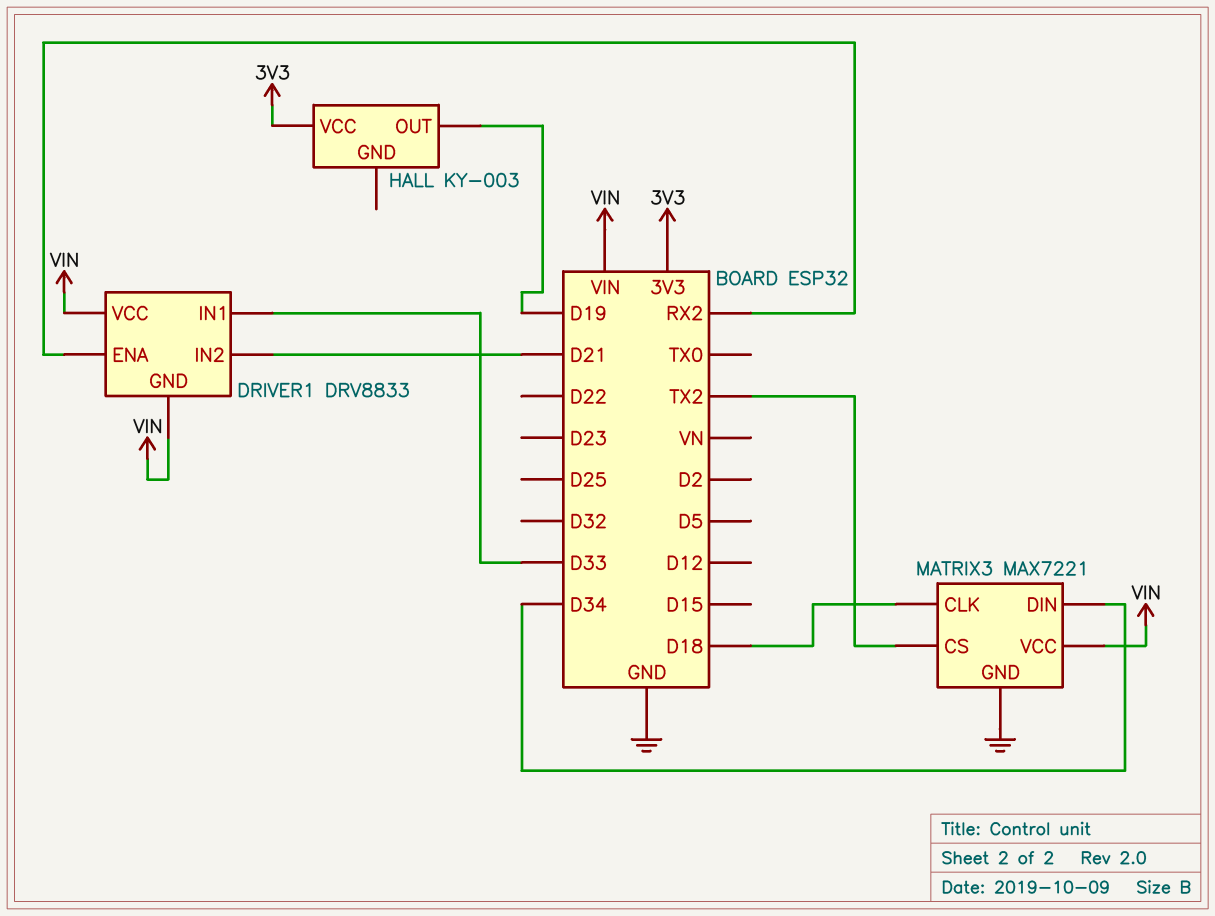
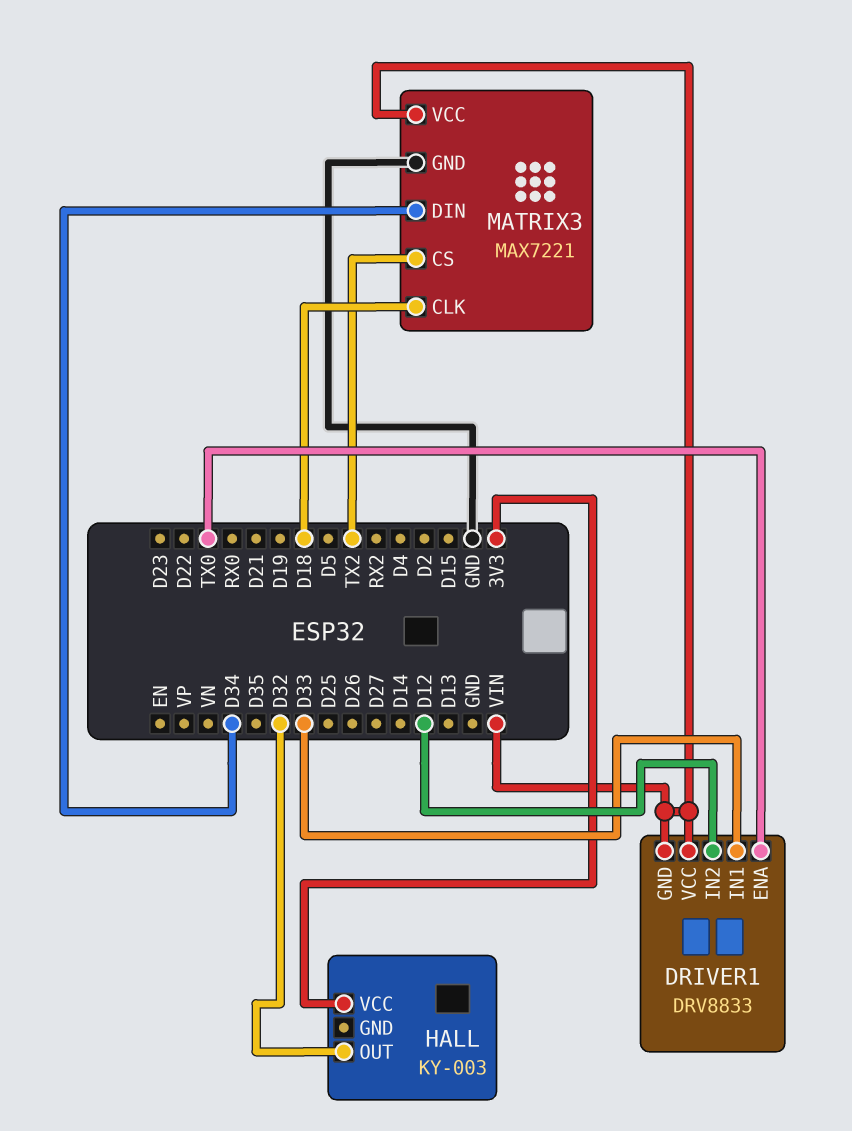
DRIVER1 pin ENA: RX2 -> TX0
DRIVER1 pin IN2: D21 -> D12
HALL pin OUT: D19 -> D32

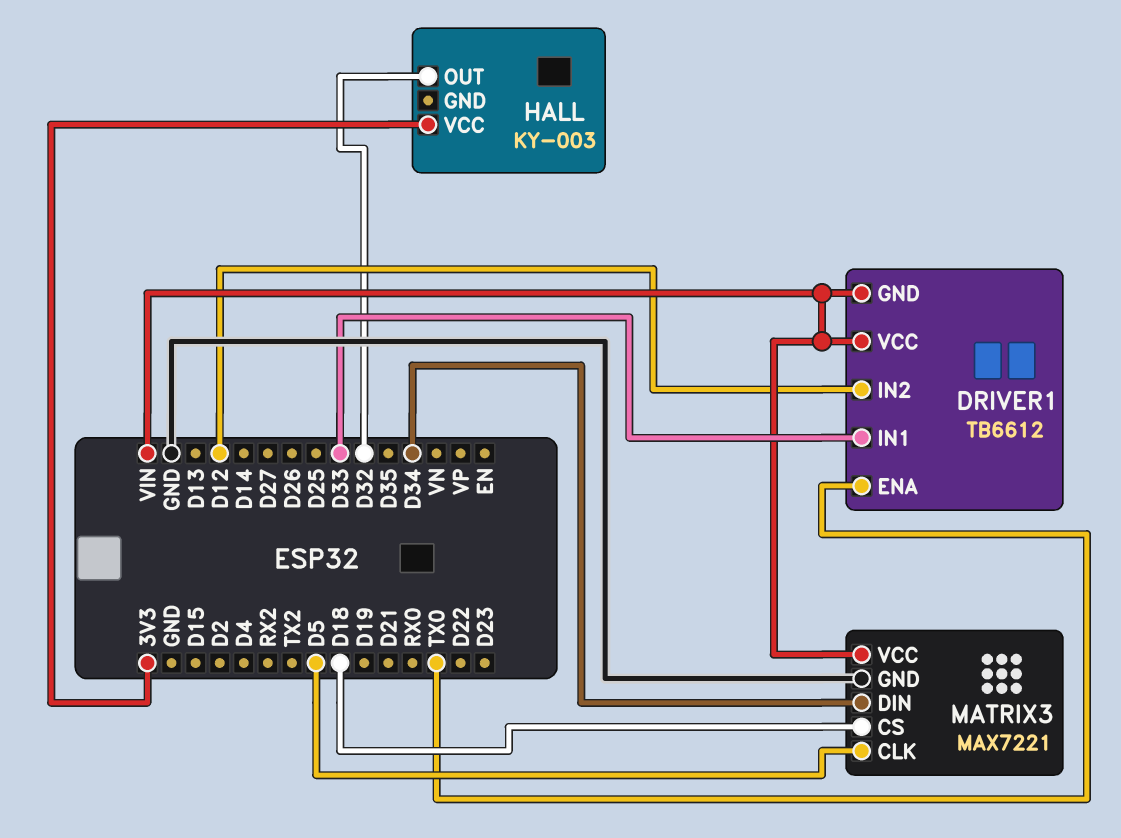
DRIVER1: DRV8833 -> TB6612
MATRIX3 pin CLK: D18 -> D5
MATRIX3 pin CS: TX2 -> D18

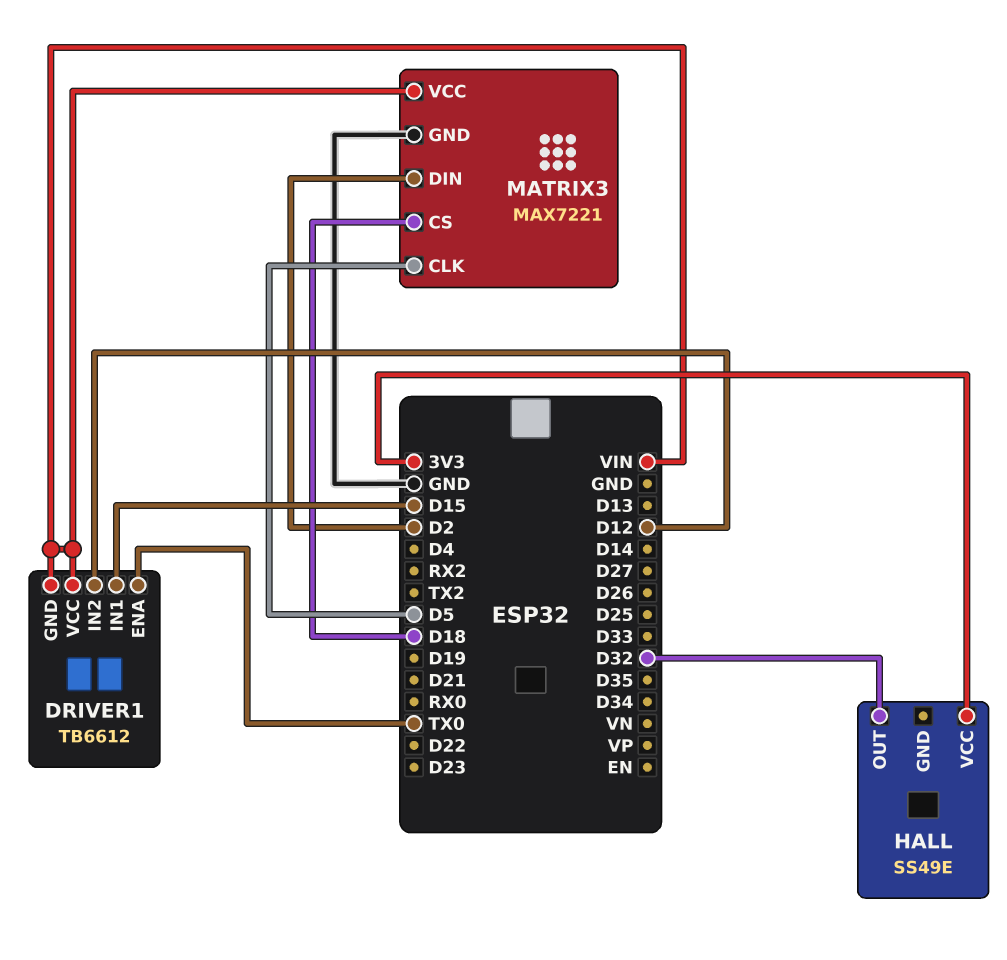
DRIVER1 pin IN1: D33 -> D15
HALL: KY-003 -> SS49E
MATRIX3 pin DIN: D34 -> D2

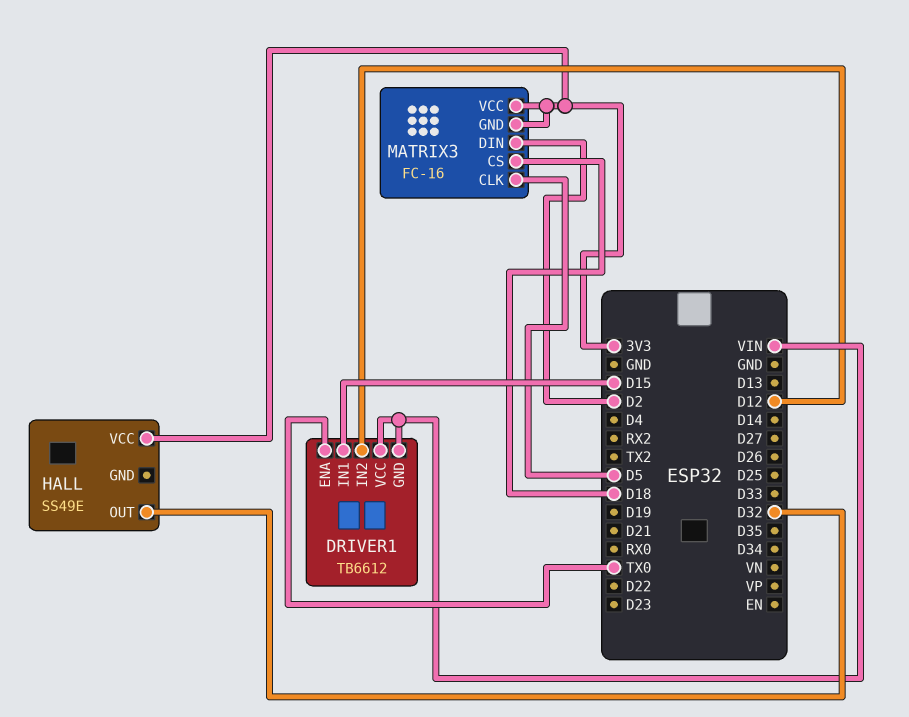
MATRIX3: MAX7221 -> FC-16
MATRIX3 pin GND: GND -> 3V3
MATRIX3 pin VCC: VIN -> 3V3

